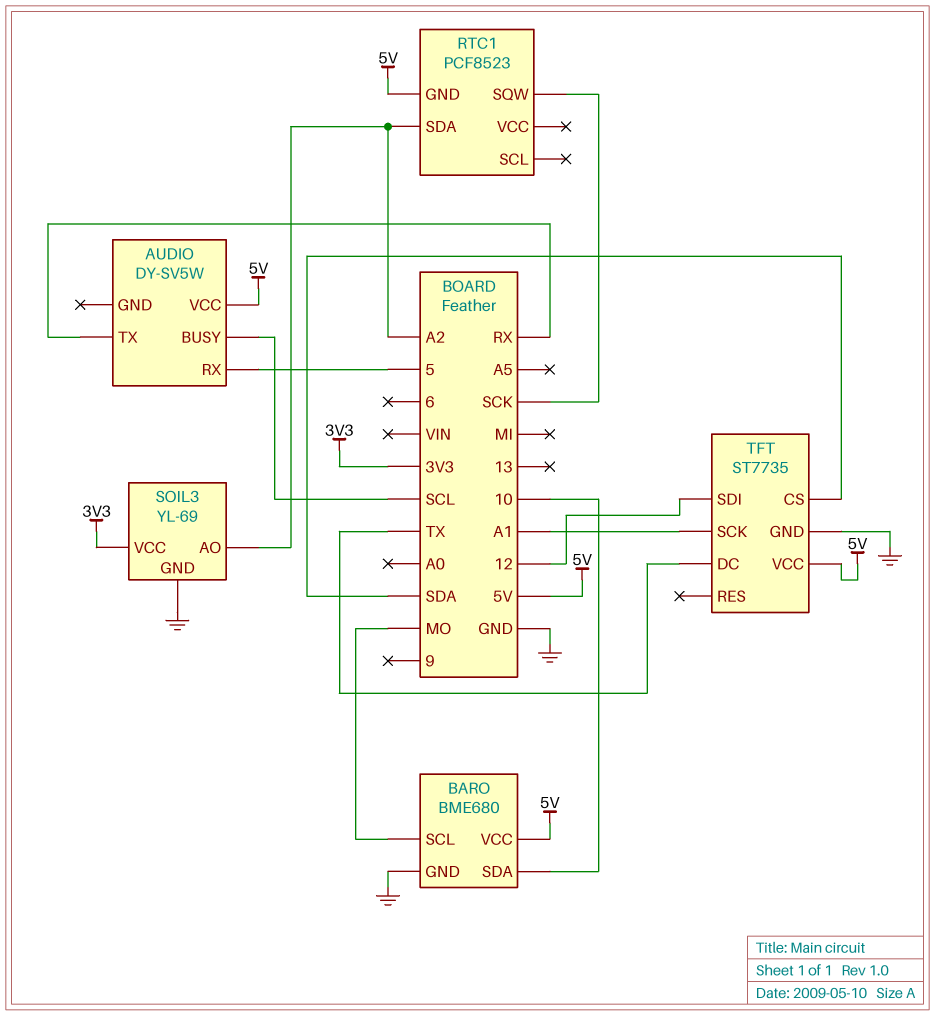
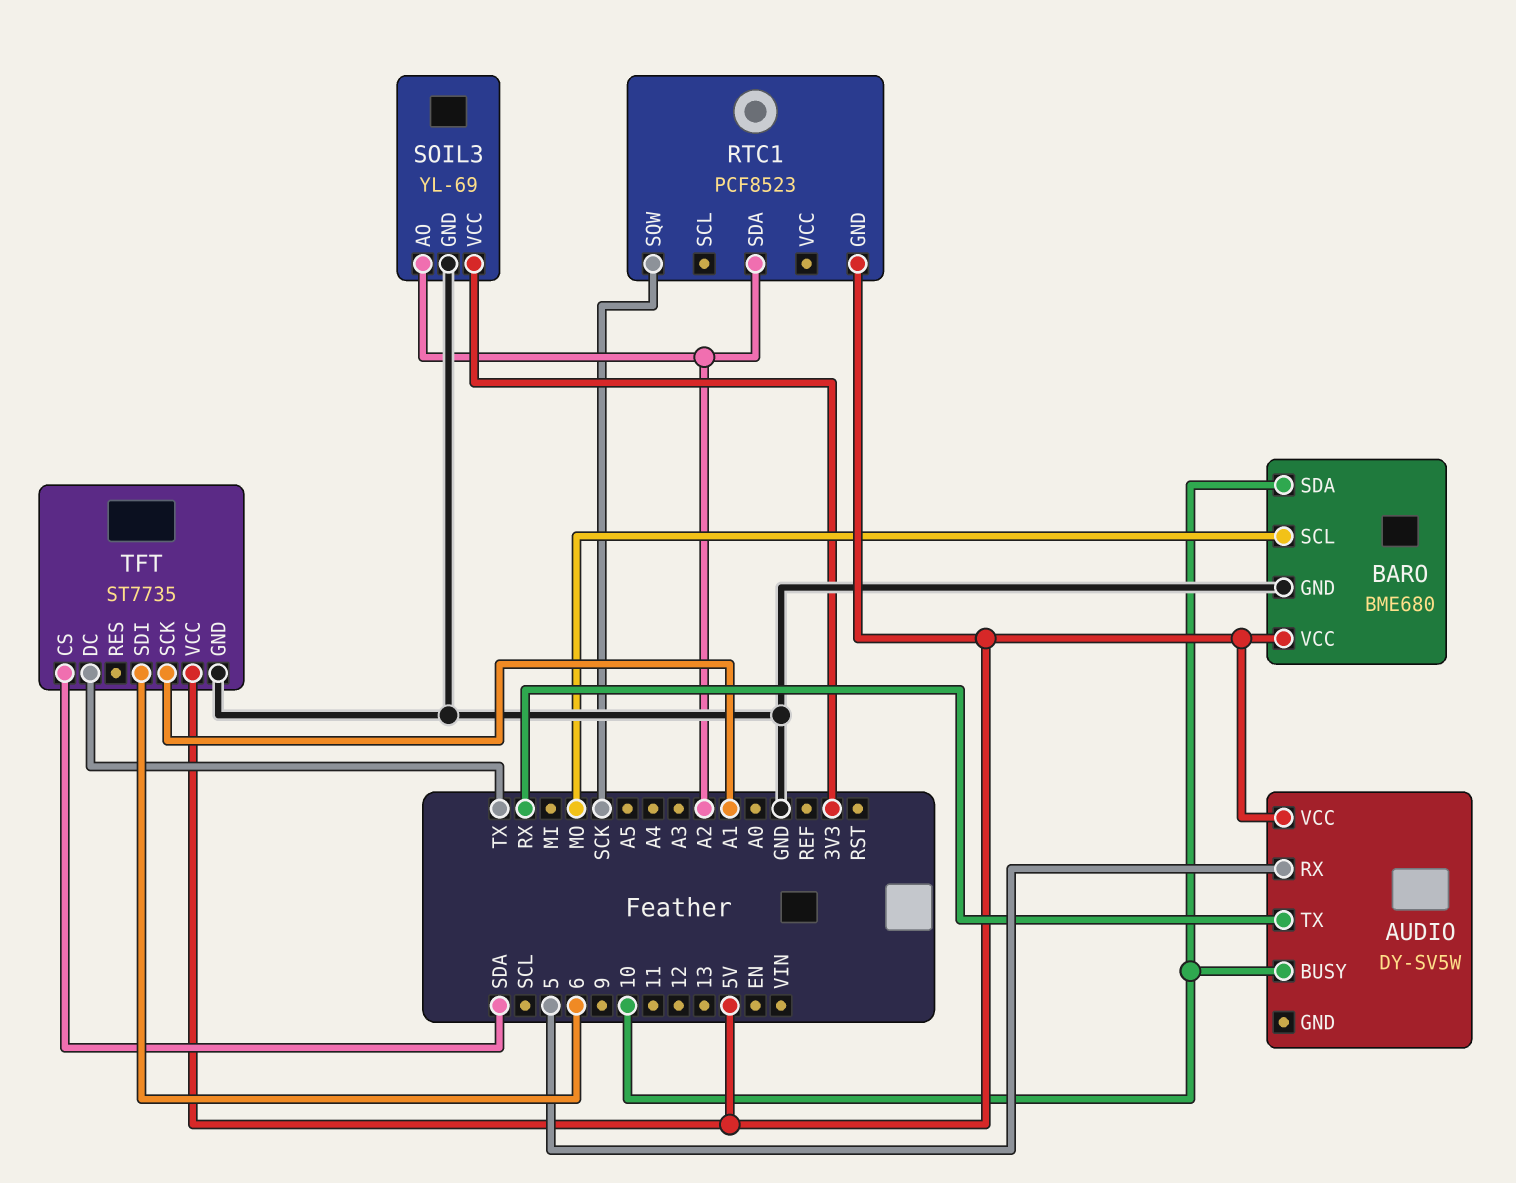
AUDIO pin BUSY: SCL -> 10
TFT pin SDI: 12 -> 6

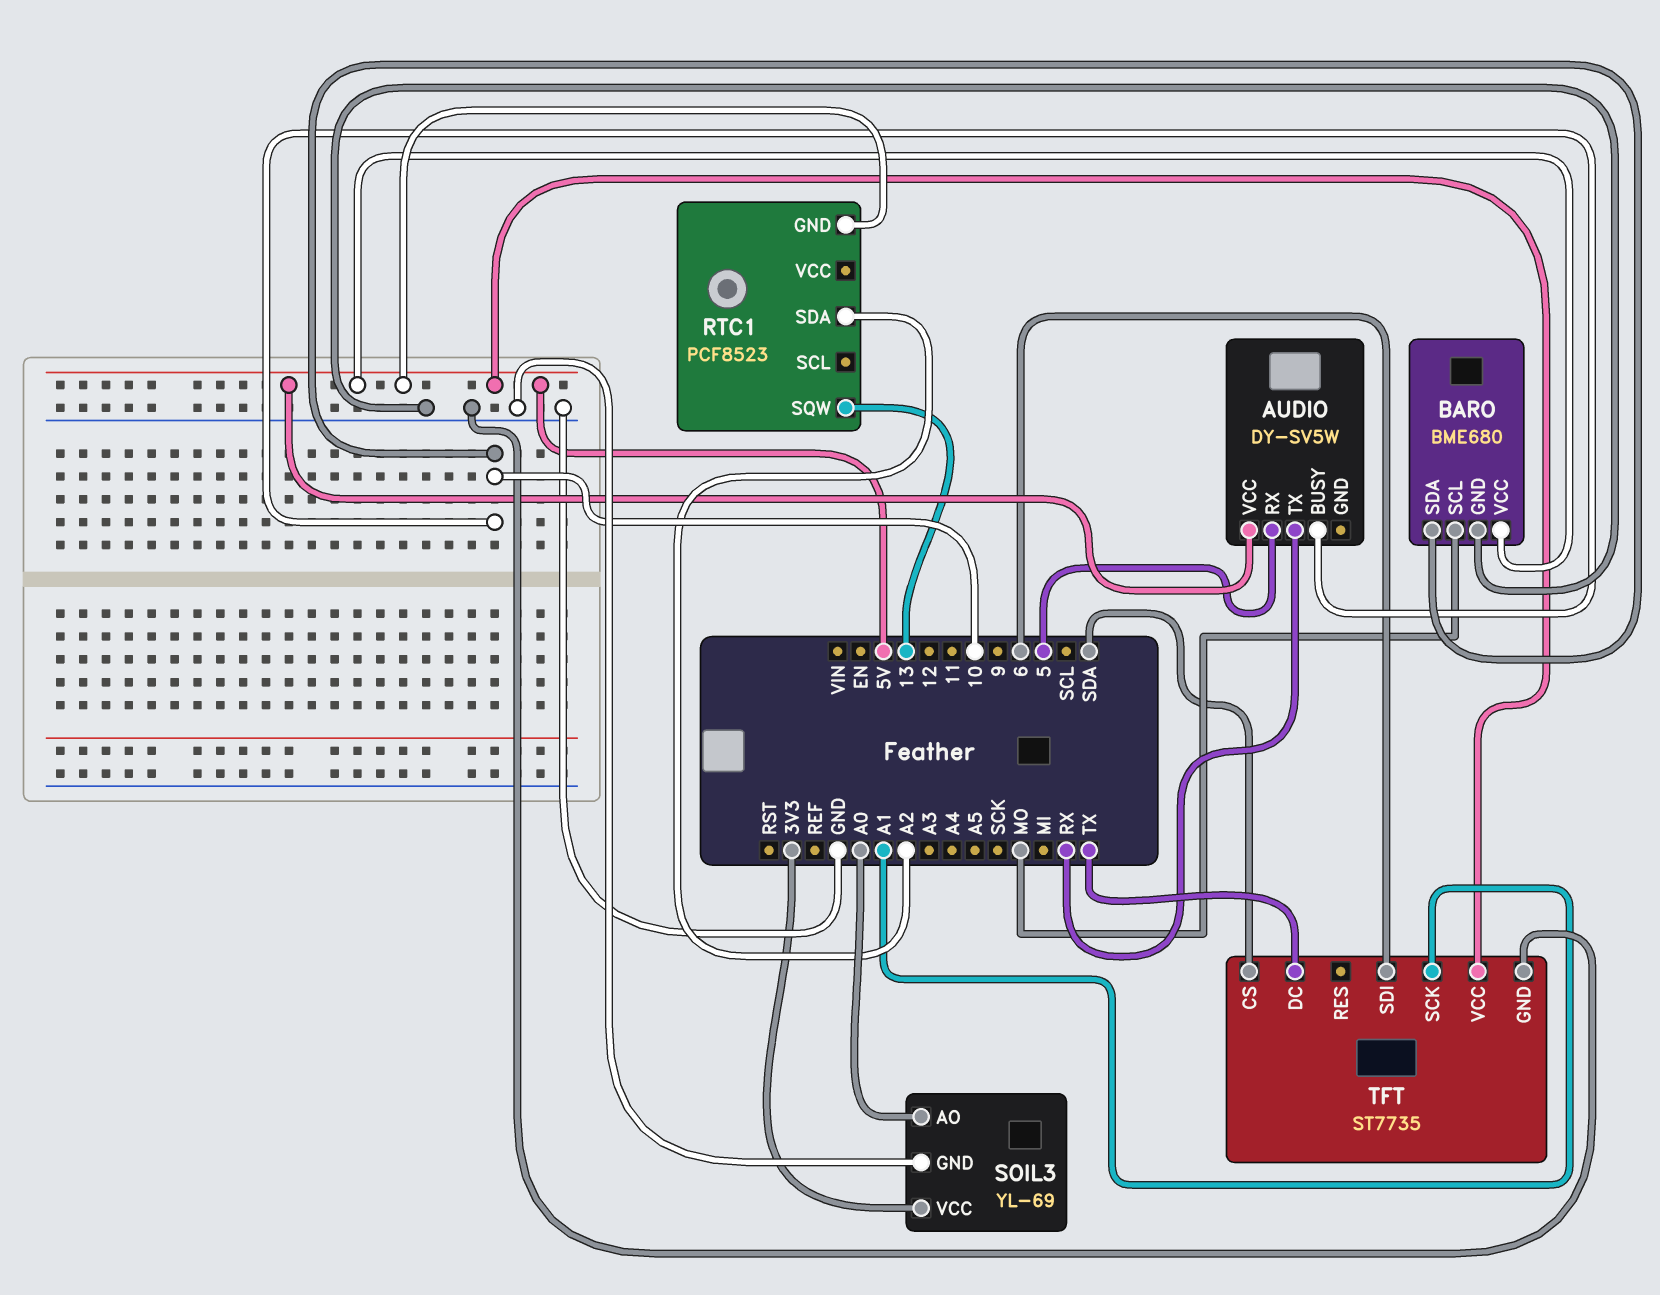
RTC1 pin SQW: SCK -> 13
SOIL3 pin AO: A2 -> A0

